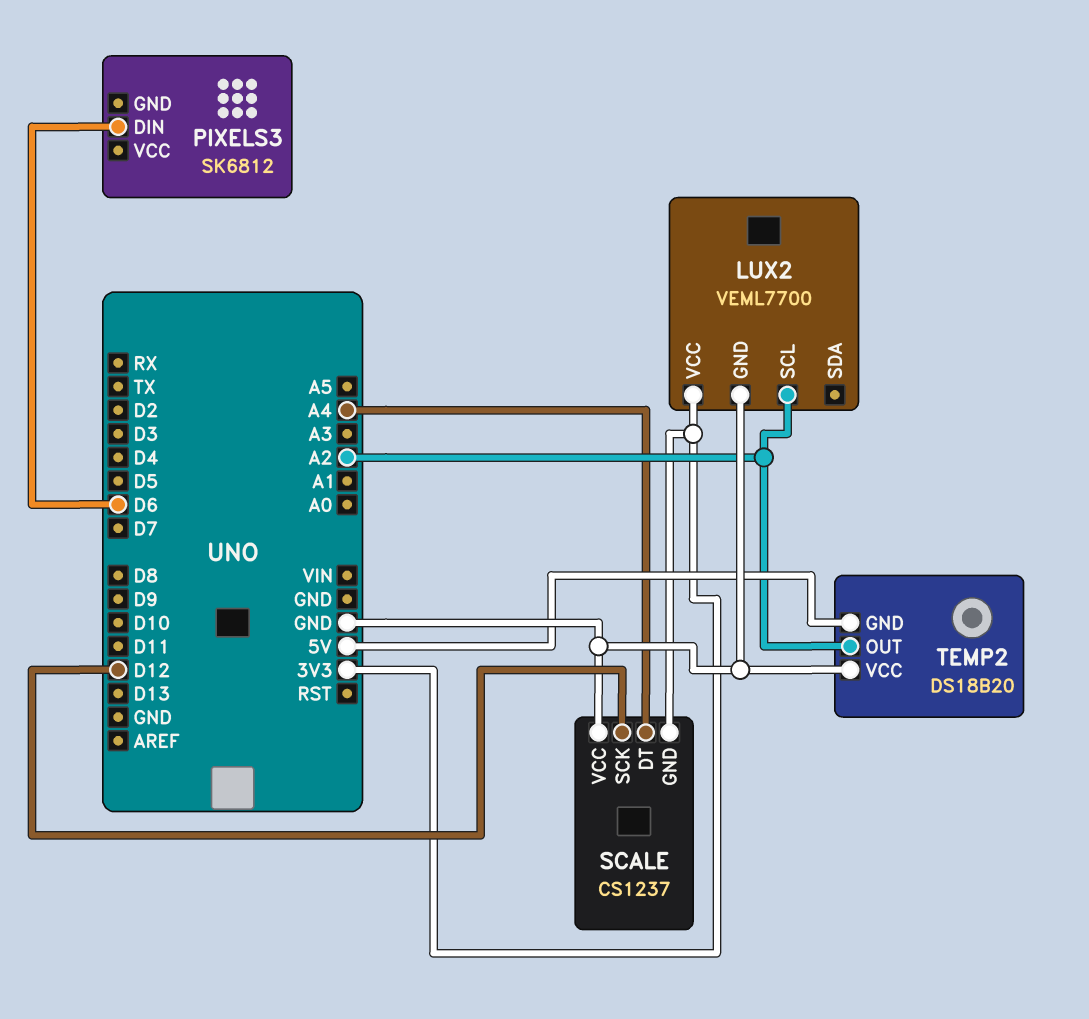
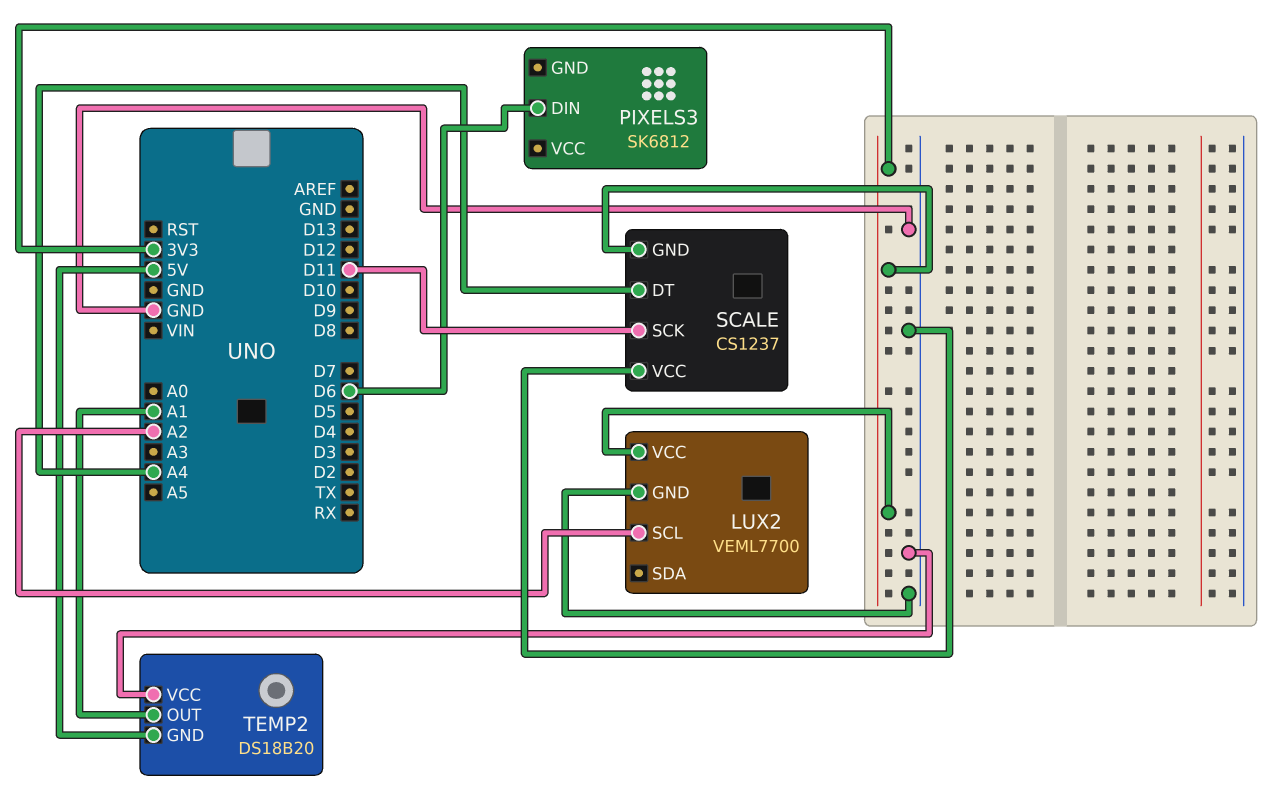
SCALE pin SCK: D12 -> D11
TEMP2 pin OUT: A2 -> A1

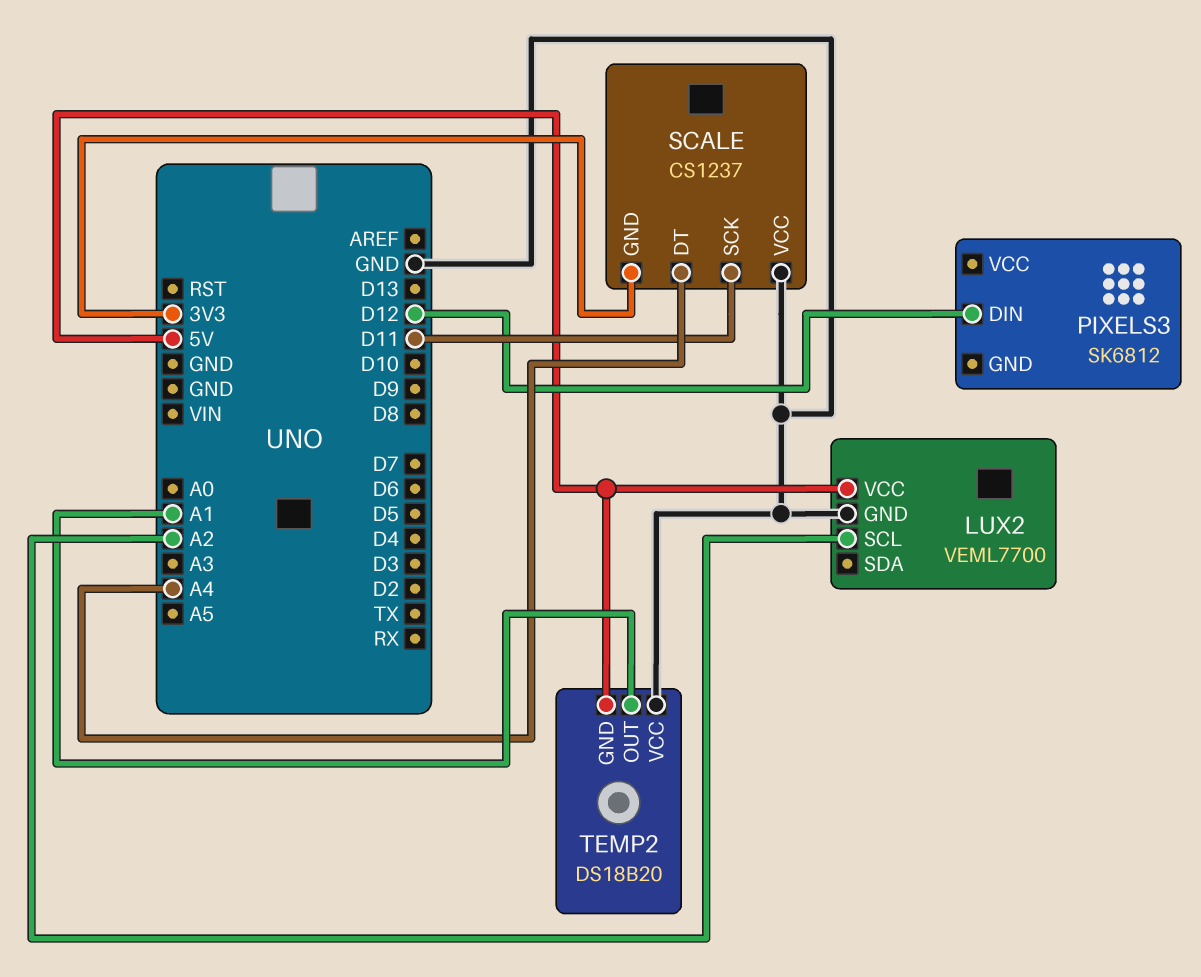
LUX2 pin VCC: 3V3 -> 5V
PIXELS3 pin DIN: D6 -> D12

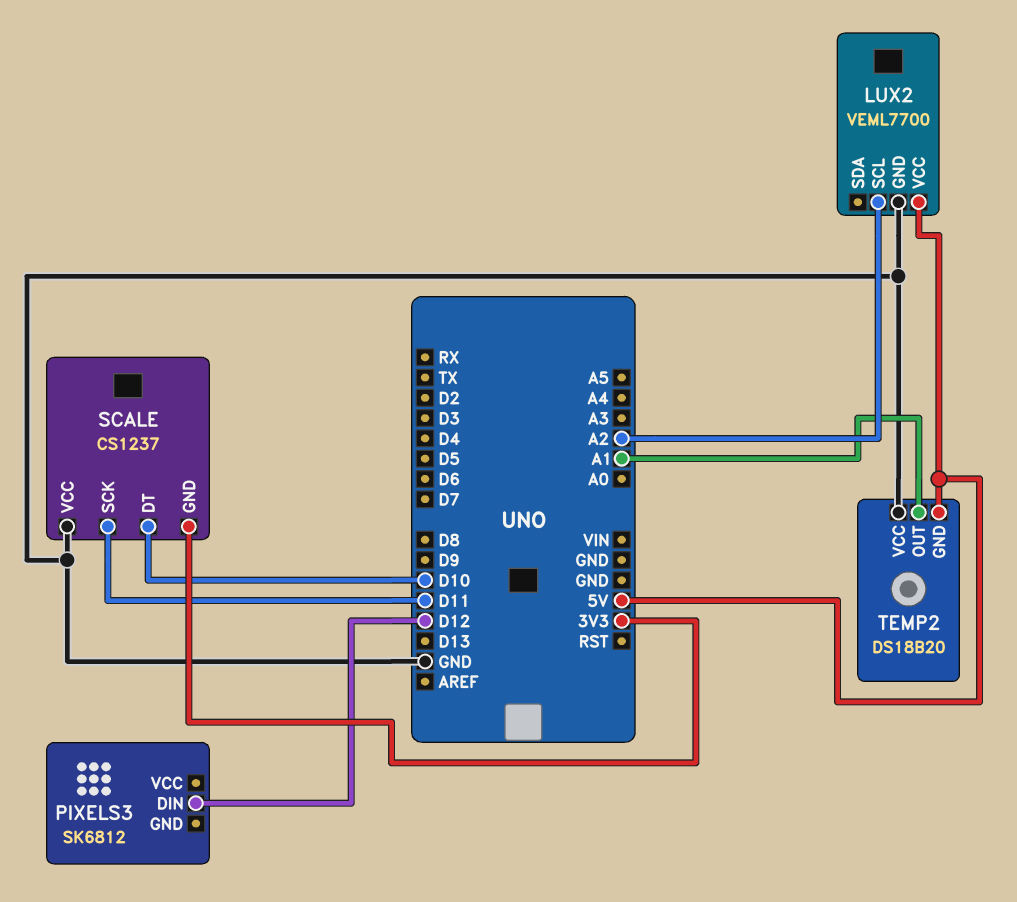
SCALE pin DT: A4 -> D10

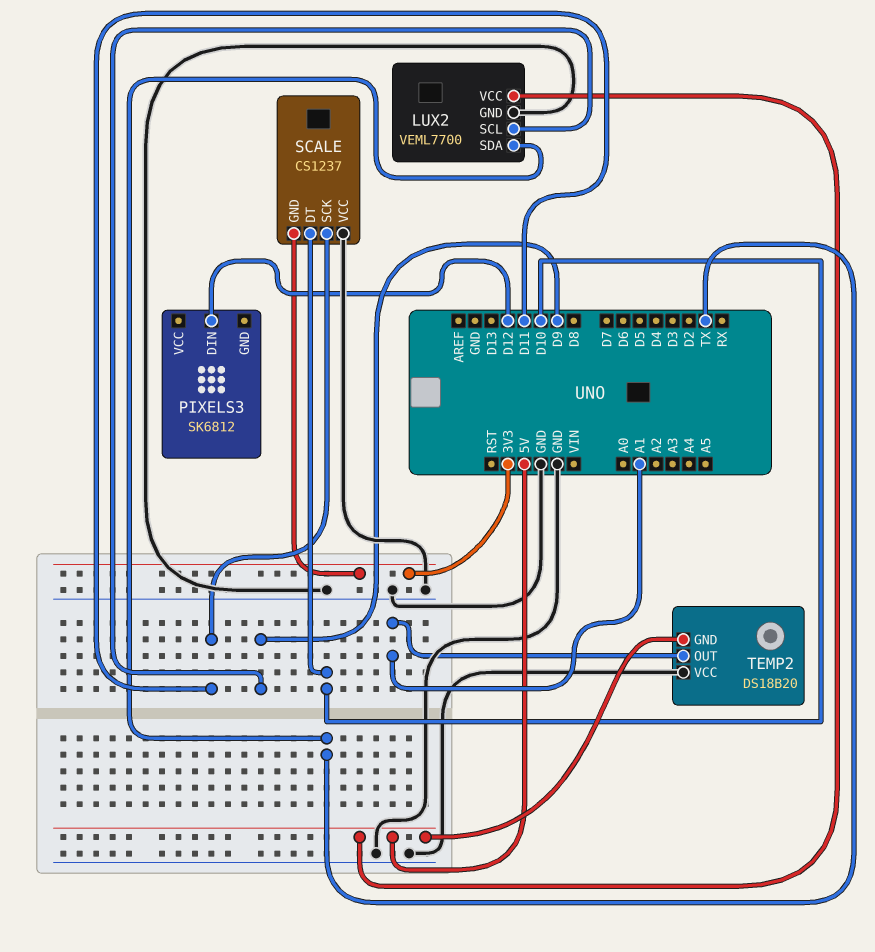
LUX2 pin SCL: A2 -> D9
LUX2 pin SDA: none -> TX

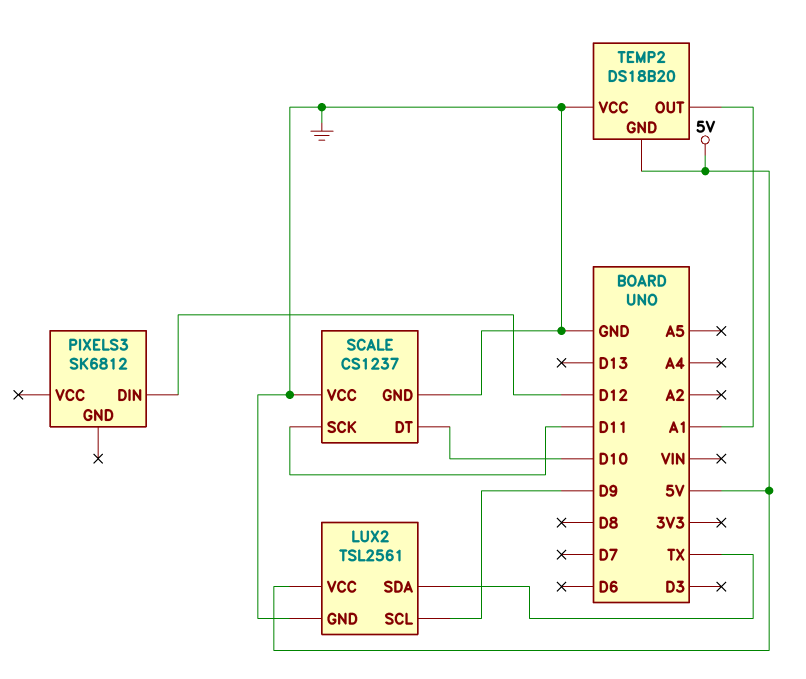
LUX2: VEML7700 -> TSL2561
SCALE pin GND: 3V3 -> GND

